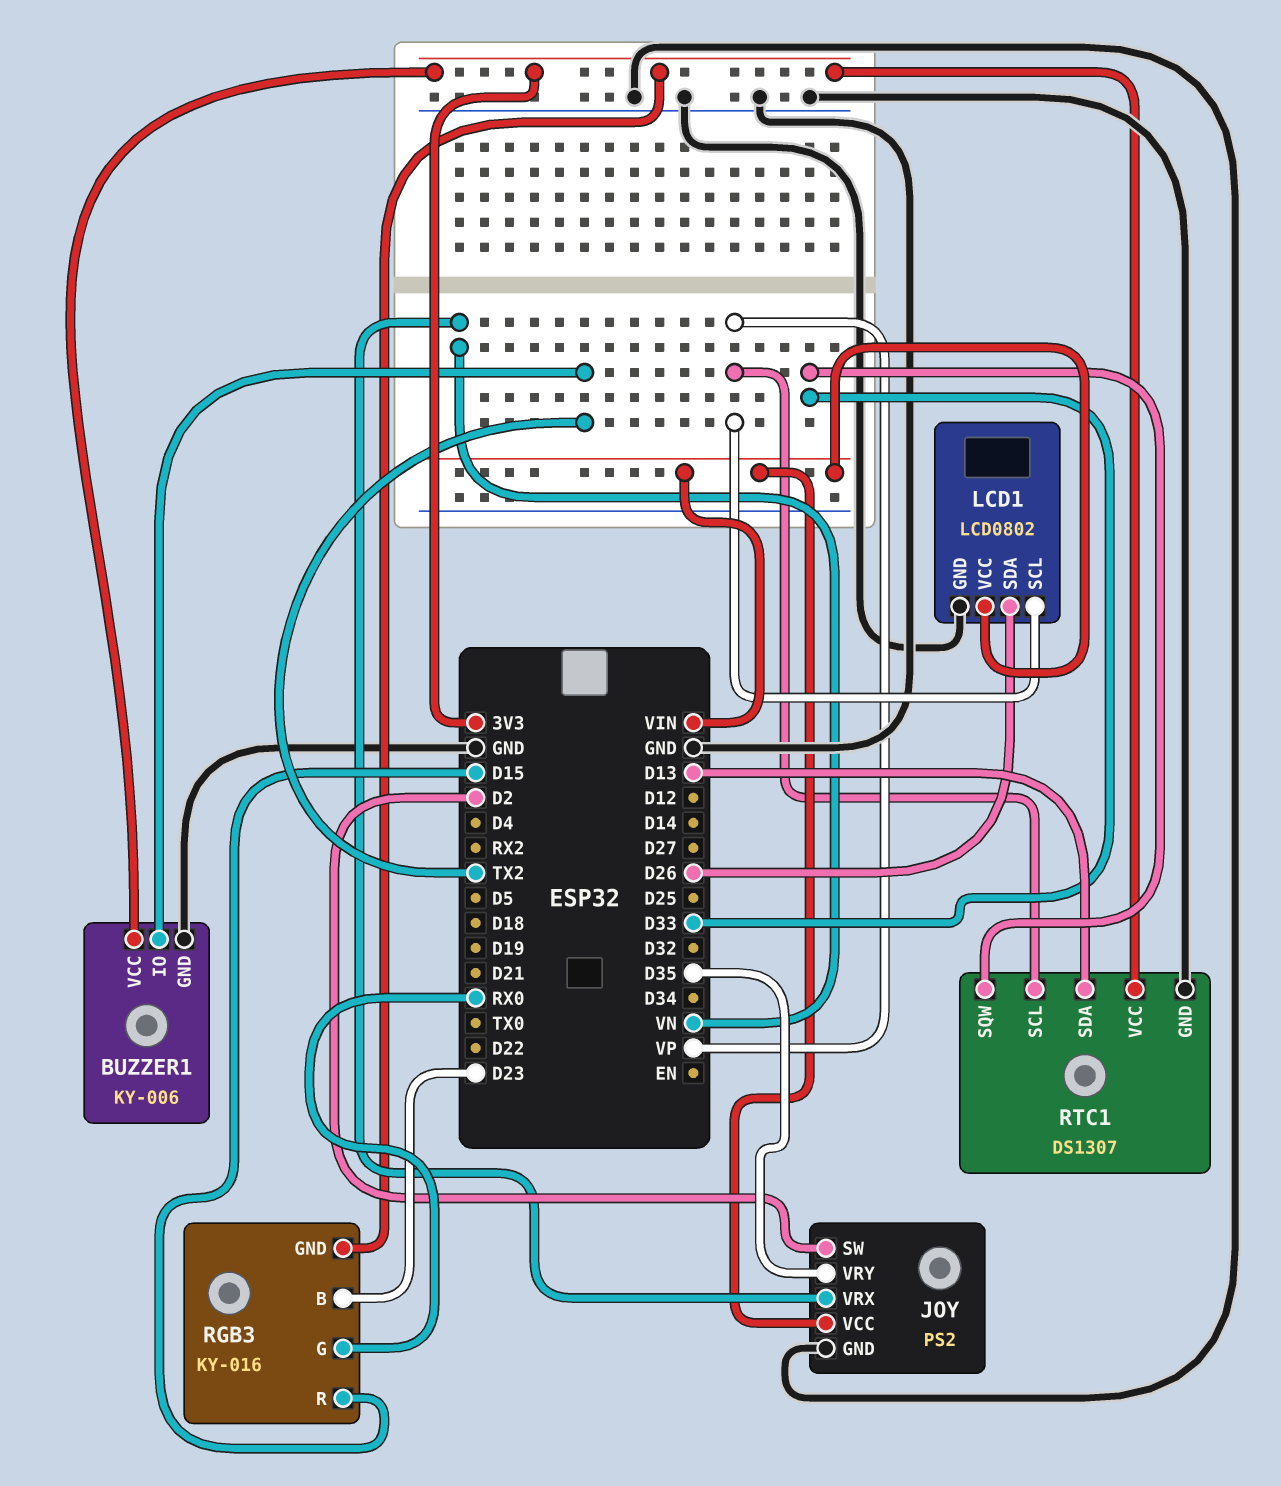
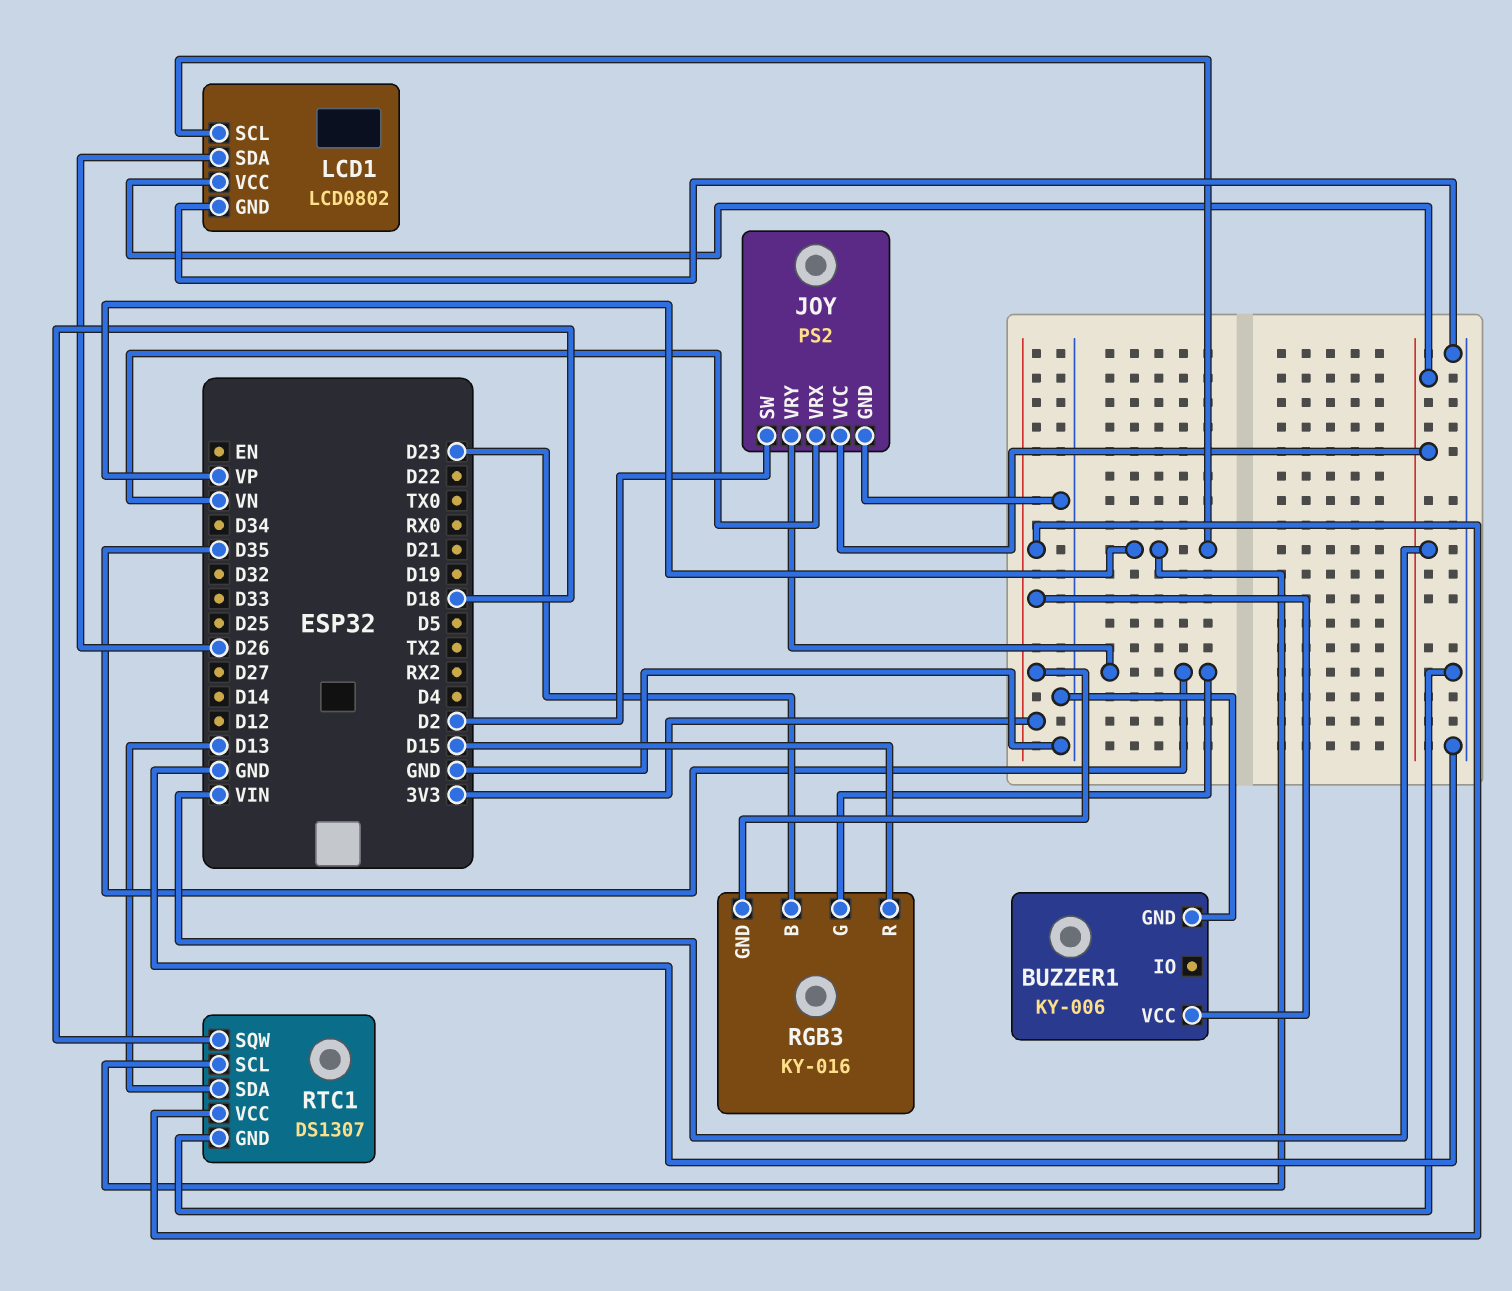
BUZZER1 pin IO: TX2 -> none
RGB3 pin G: RX0 -> D35
RTC1 pin SQW: D33 -> D18

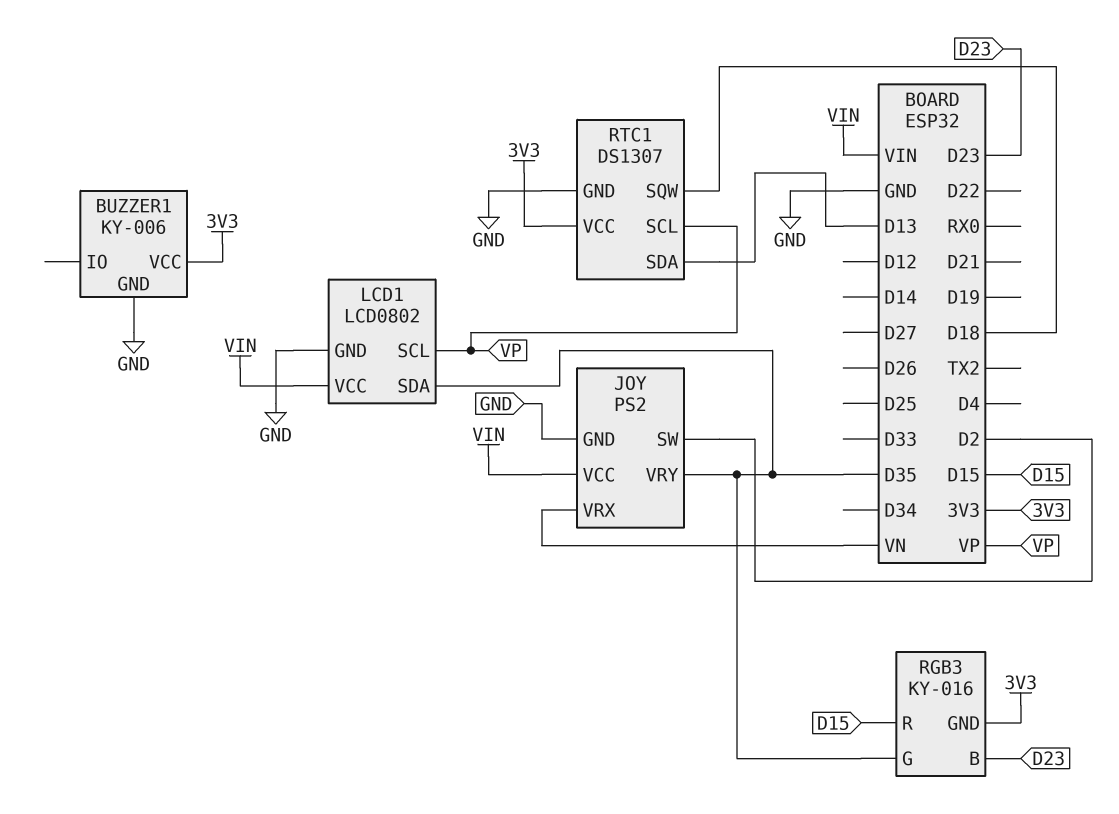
LCD1 pin SDA: D26 -> D35

